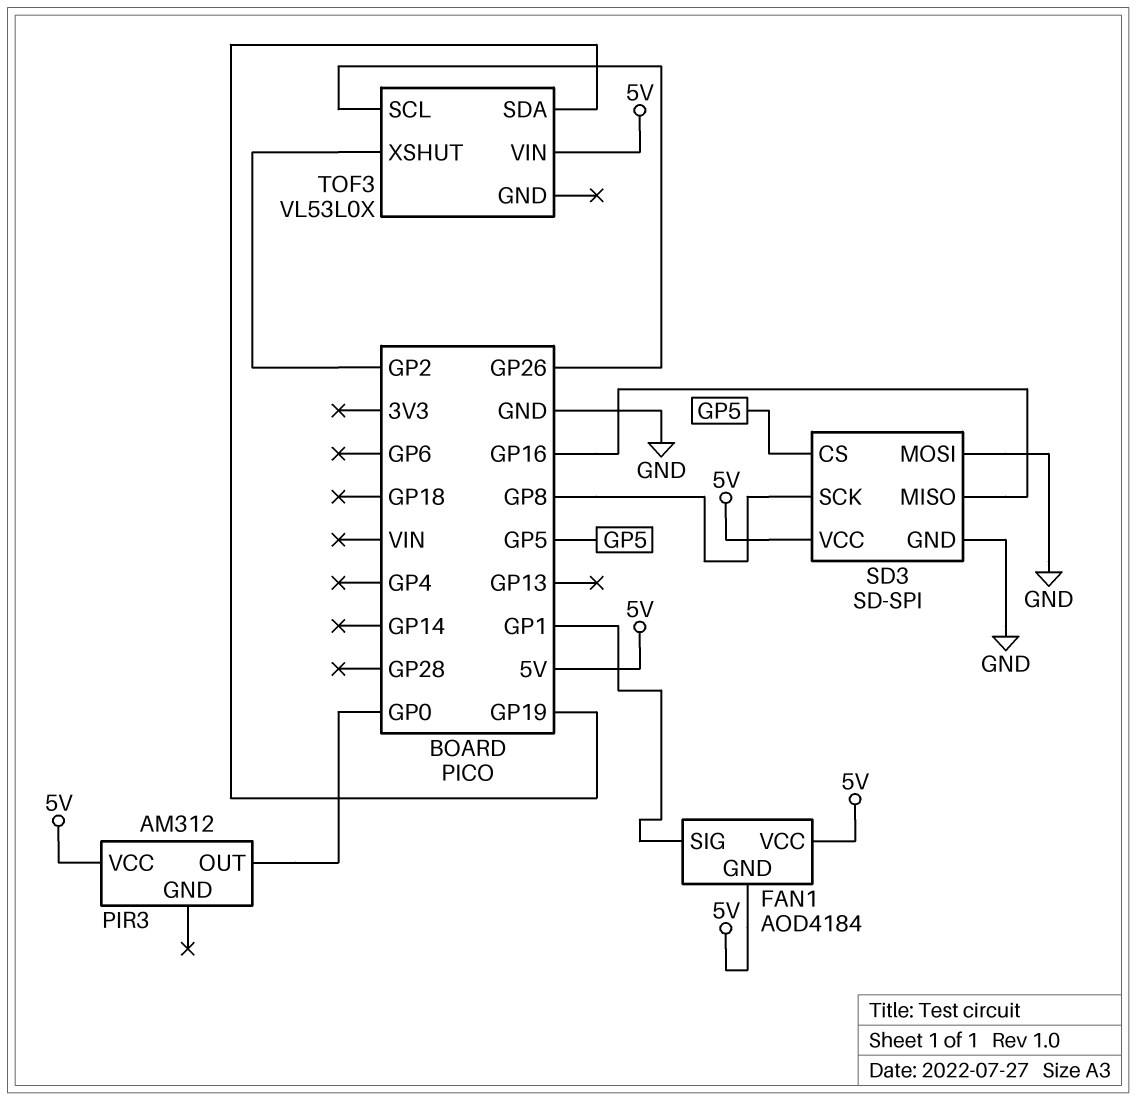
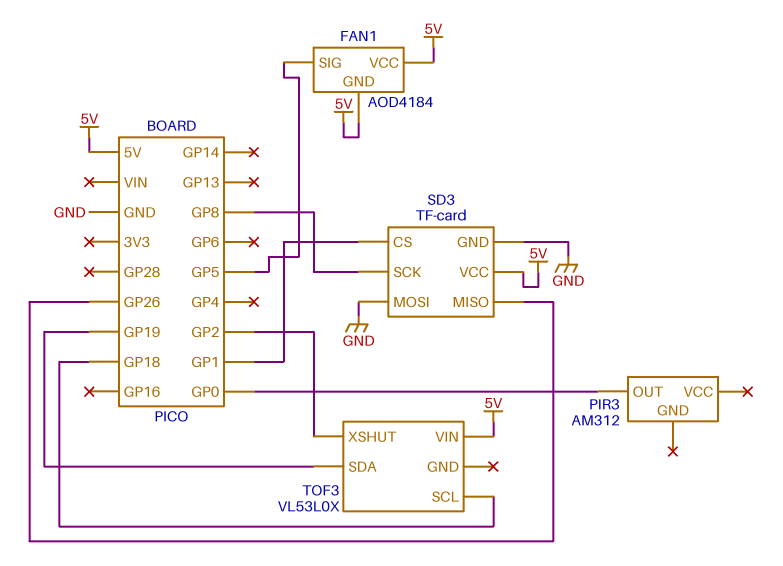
FAN1 pin SIG: GP1 -> GP5
PIR3 pin VCC: 5V -> none
SD3: SD-SPI -> TF-card
SD3 pin CS: GP5 -> GP1
SD3 pin MISO: GP16 -> GP26
TOF3 pin SCL: GP26 -> GP18

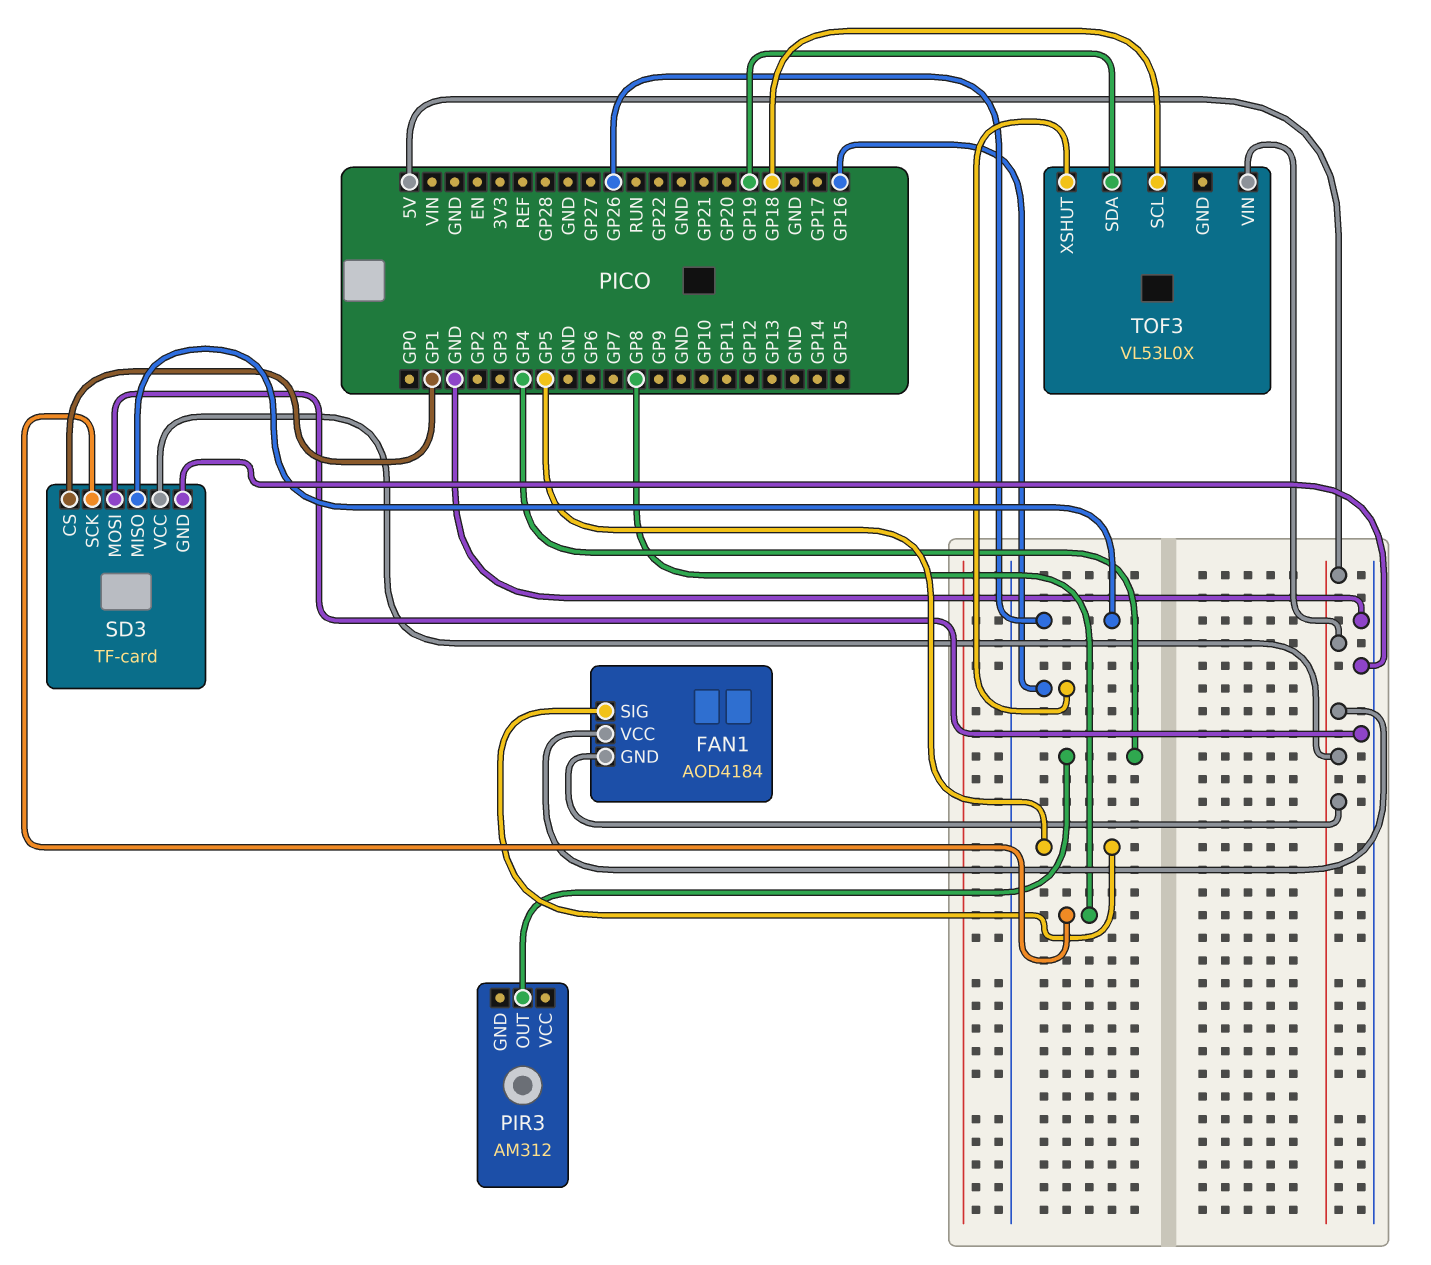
PIR3 pin OUT: GP0 -> GP4
TOF3 pin XSHUT: GP2 -> GP16

